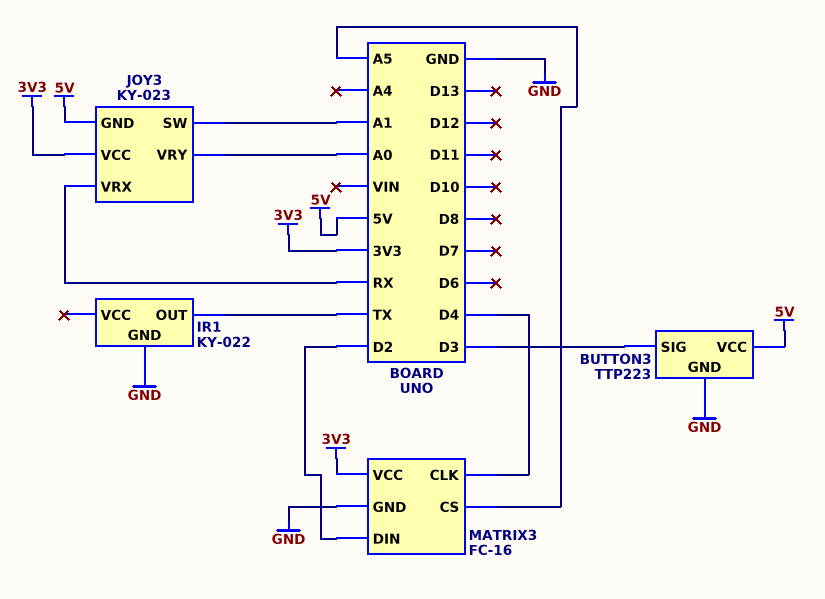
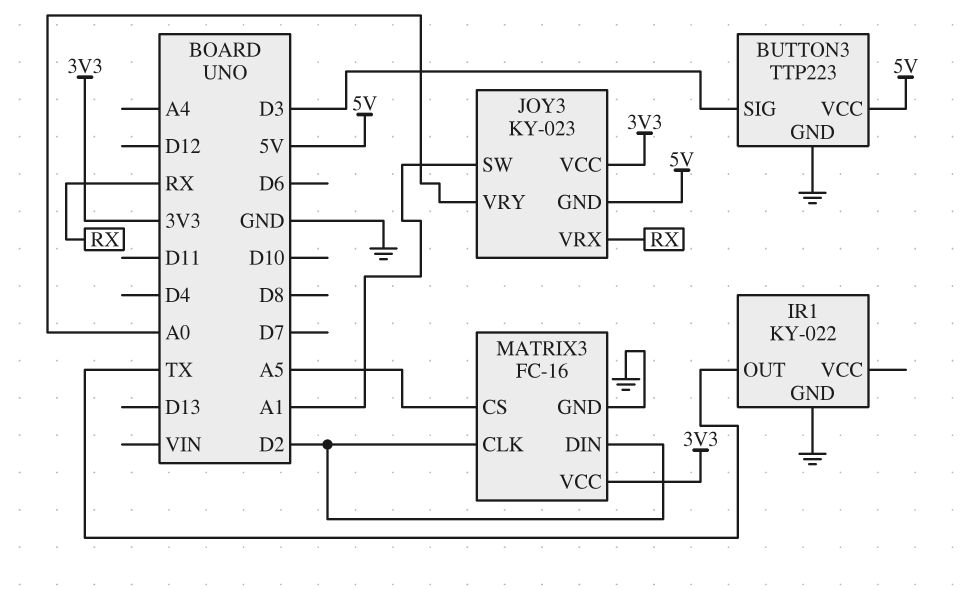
MATRIX3 pin CLK: D4 -> D2

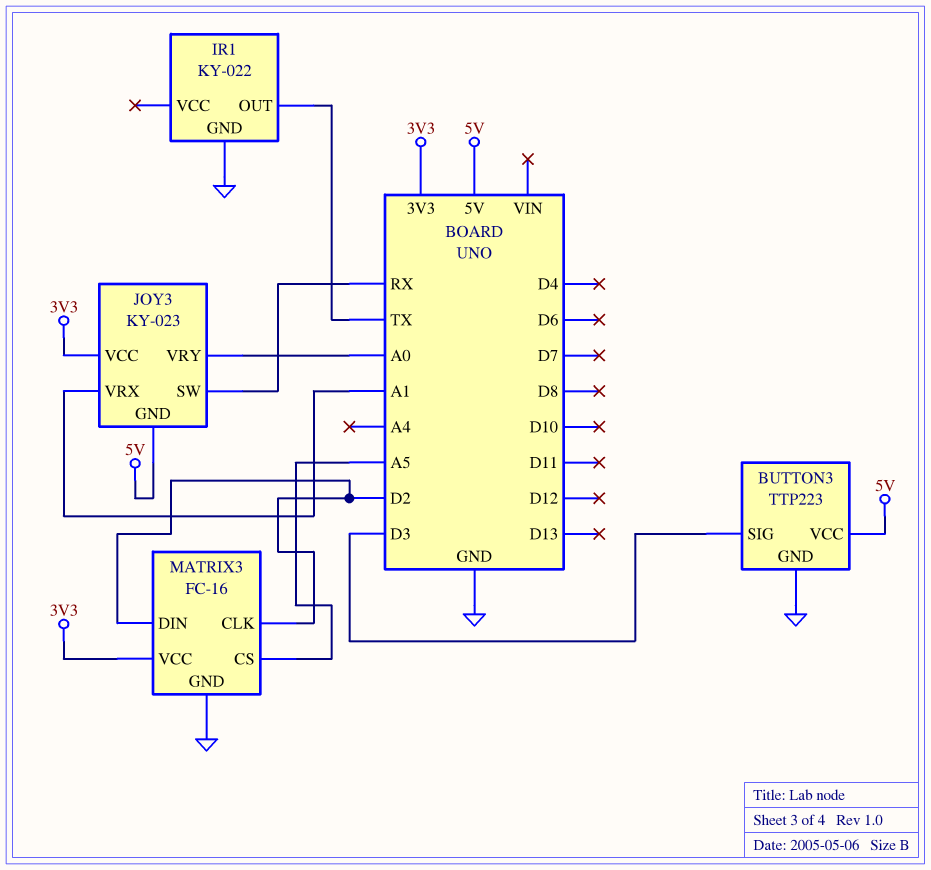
JOY3 pin SW: A1 -> RX
JOY3 pin VRX: RX -> A1

